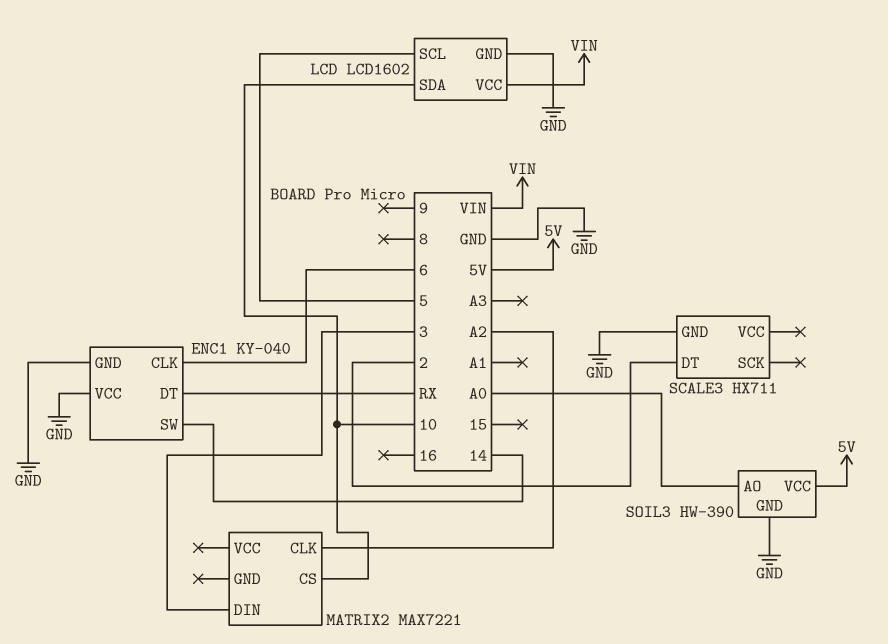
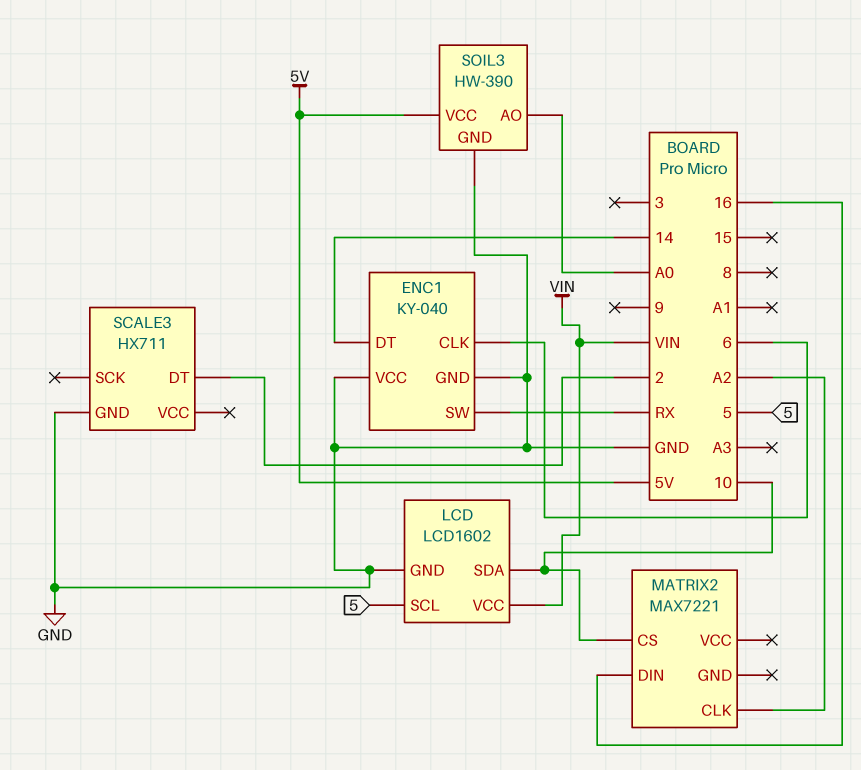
ENC1 pin DT: RX -> 14
ENC1 pin SW: 14 -> RX
MATRIX2 pin DIN: 3 -> 16

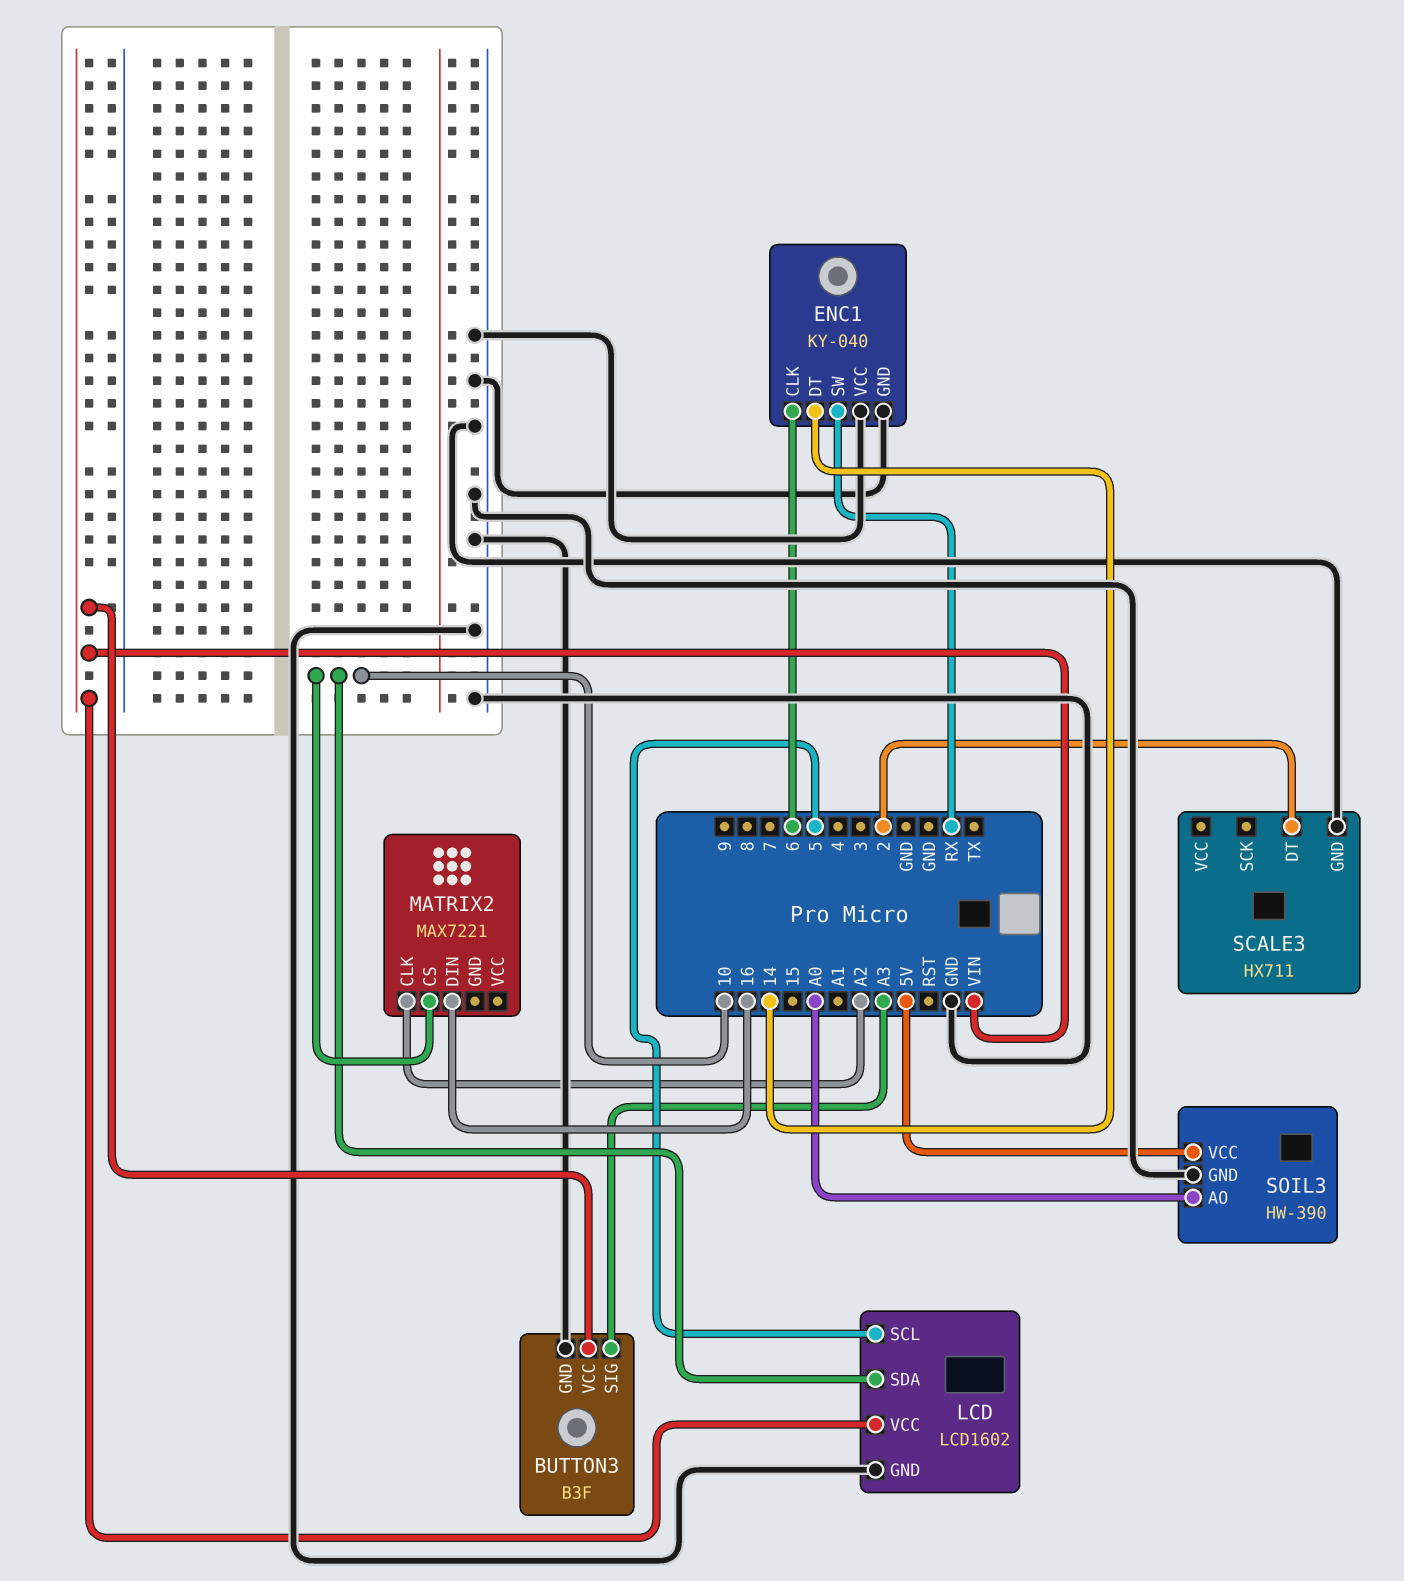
BUTTON3: none -> B3F
BUTTON3 pin GND: none -> GND
BUTTON3 pin SIG: none -> A3
BUTTON3 pin VCC: none -> VIN

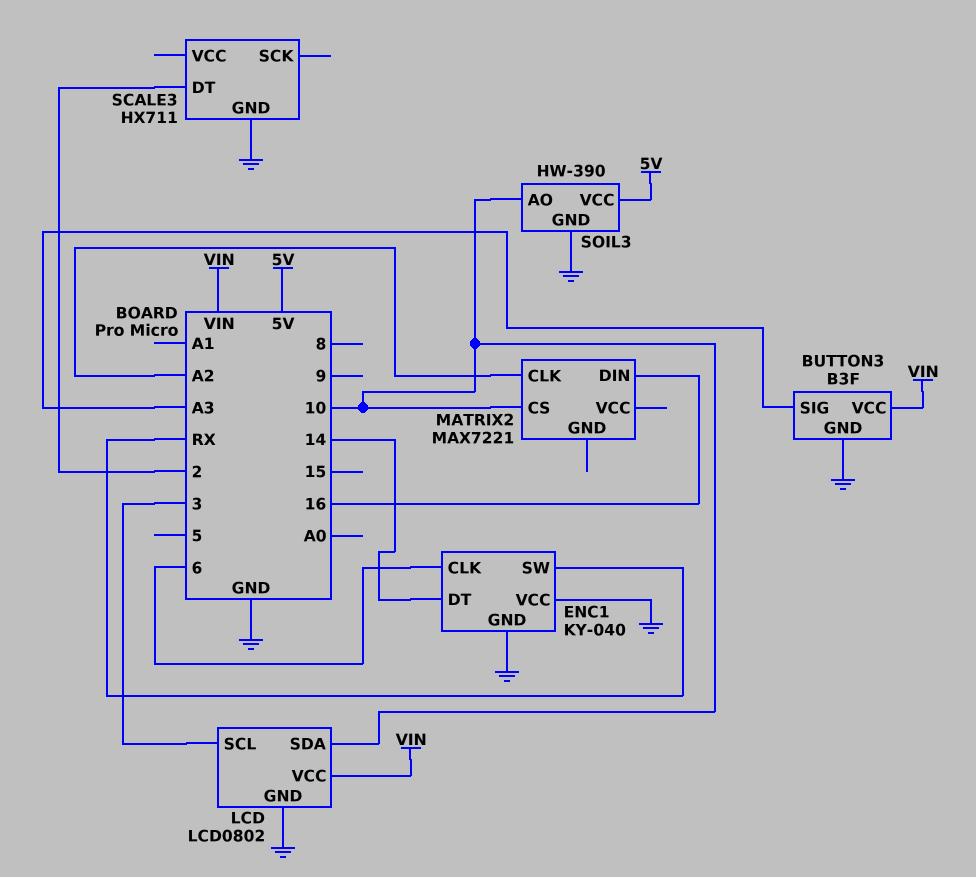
LCD: LCD1602 -> LCD0802
LCD pin SCL: 5 -> 3
SOIL3 pin AO: A0 -> 10

